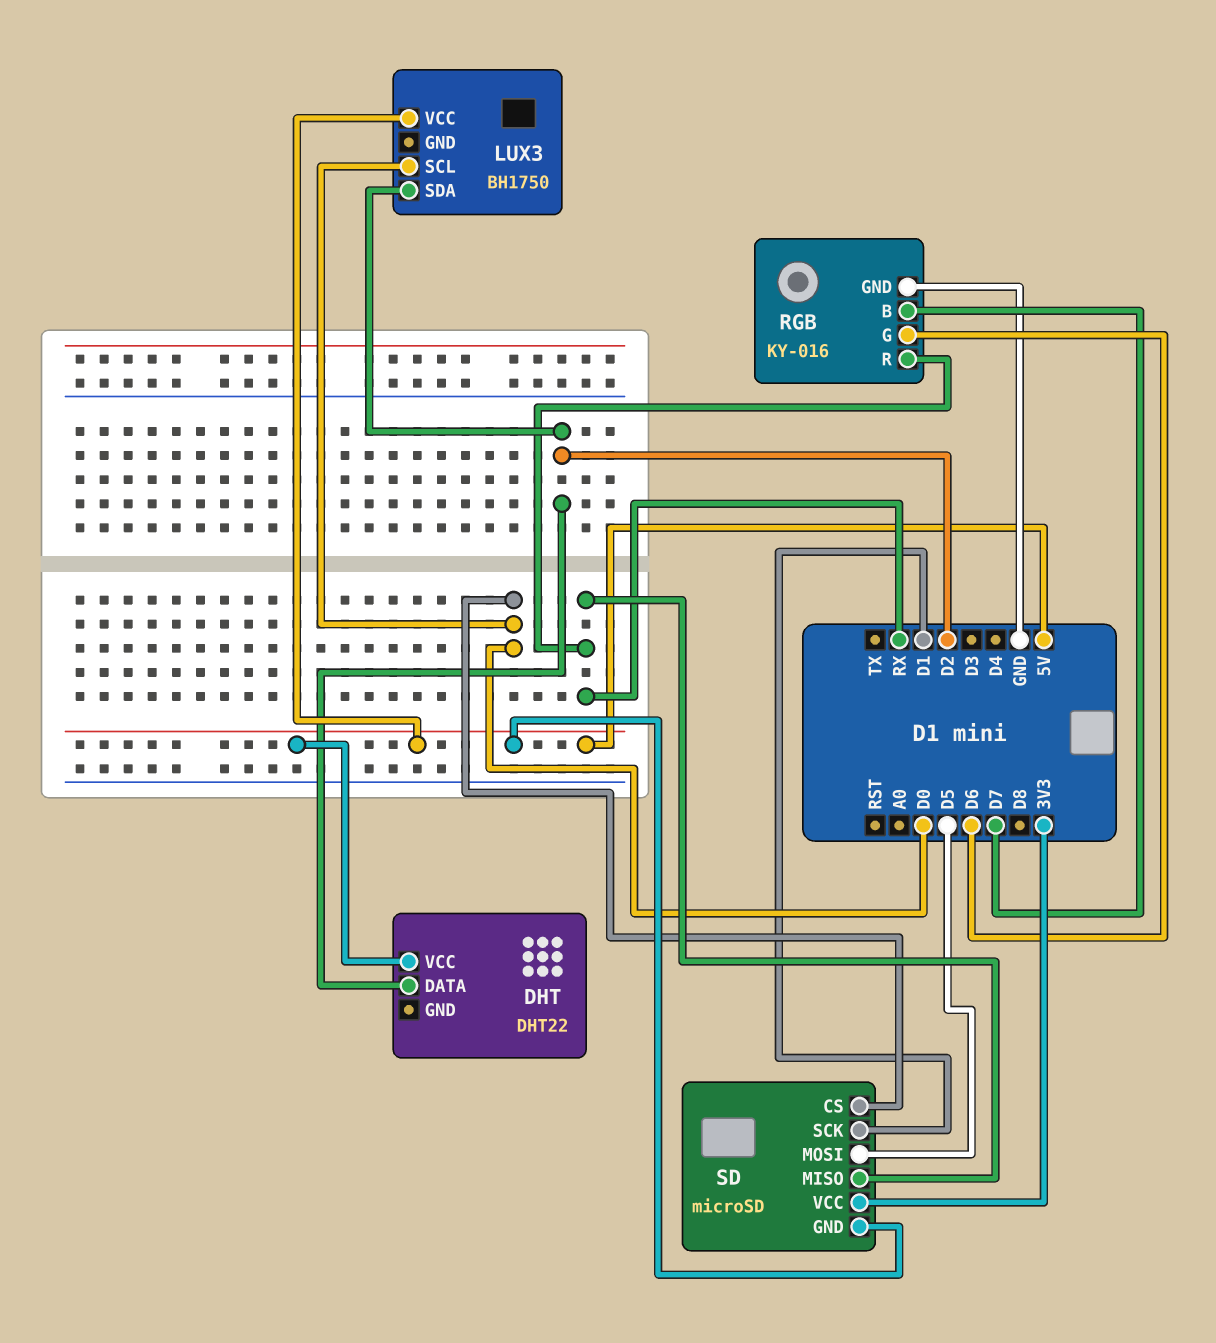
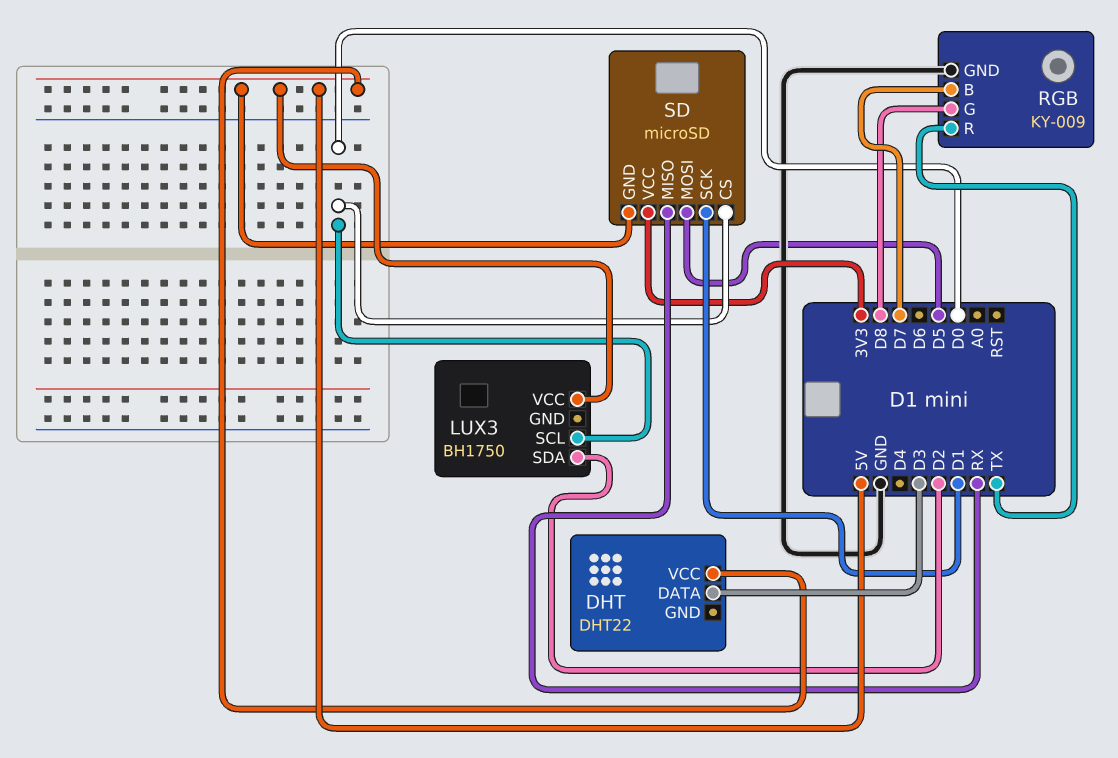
DHT pin DATA: D2 -> D3
RGB: KY-016 -> KY-009
RGB pin G: D6 -> D8
RGB pin R: RX -> TX

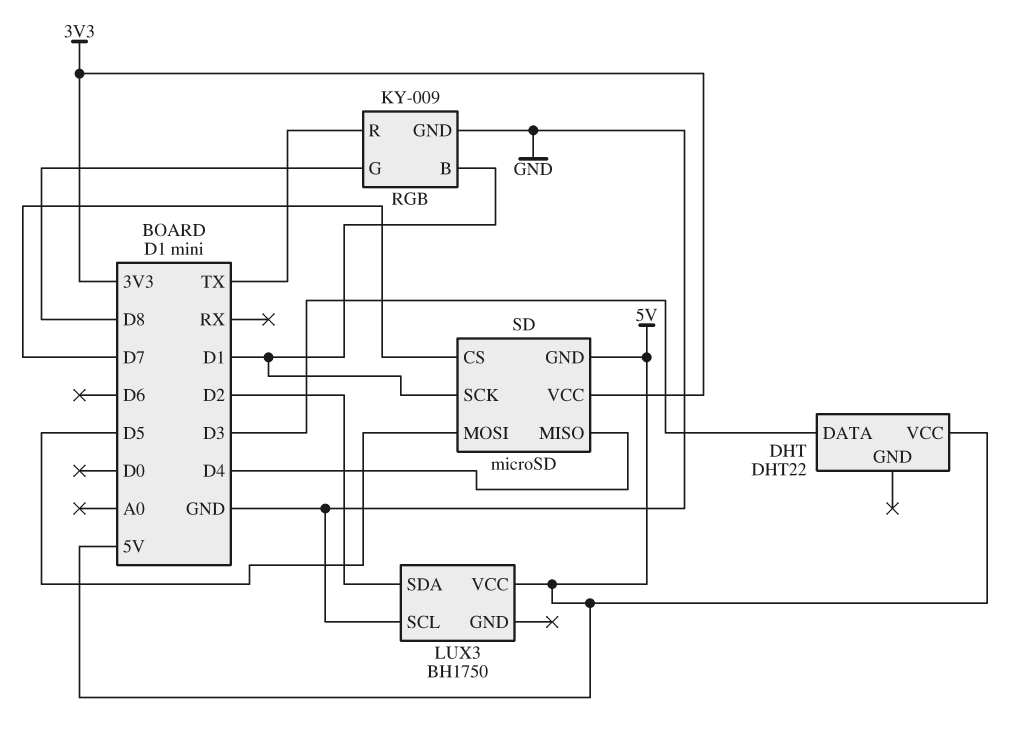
LUX3 pin SCL: D0 -> GND
RGB pin B: D7 -> D1
SD pin CS: D0 -> D7
SD pin MISO: RX -> D4

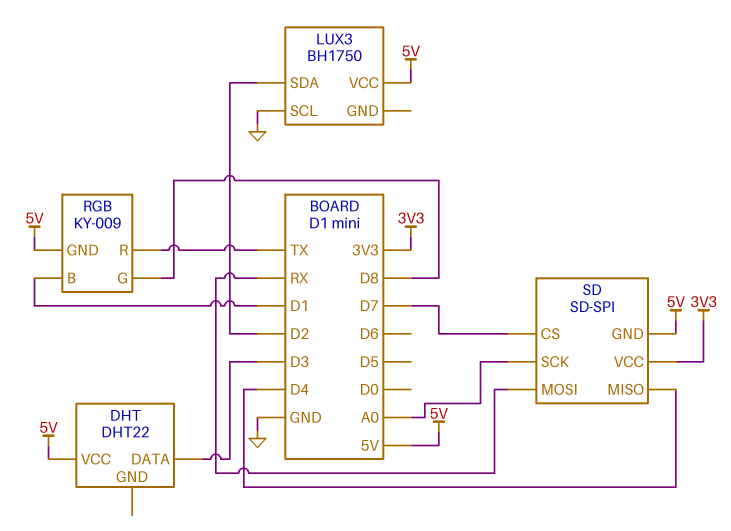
RGB pin GND: GND -> 5V
SD: microSD -> SD-SPI
SD pin MOSI: D5 -> RX
SD pin SCK: D1 -> A0

